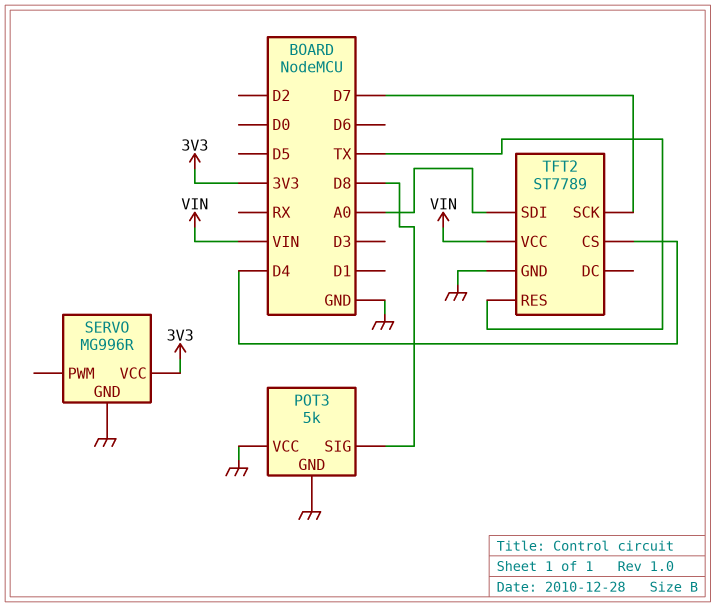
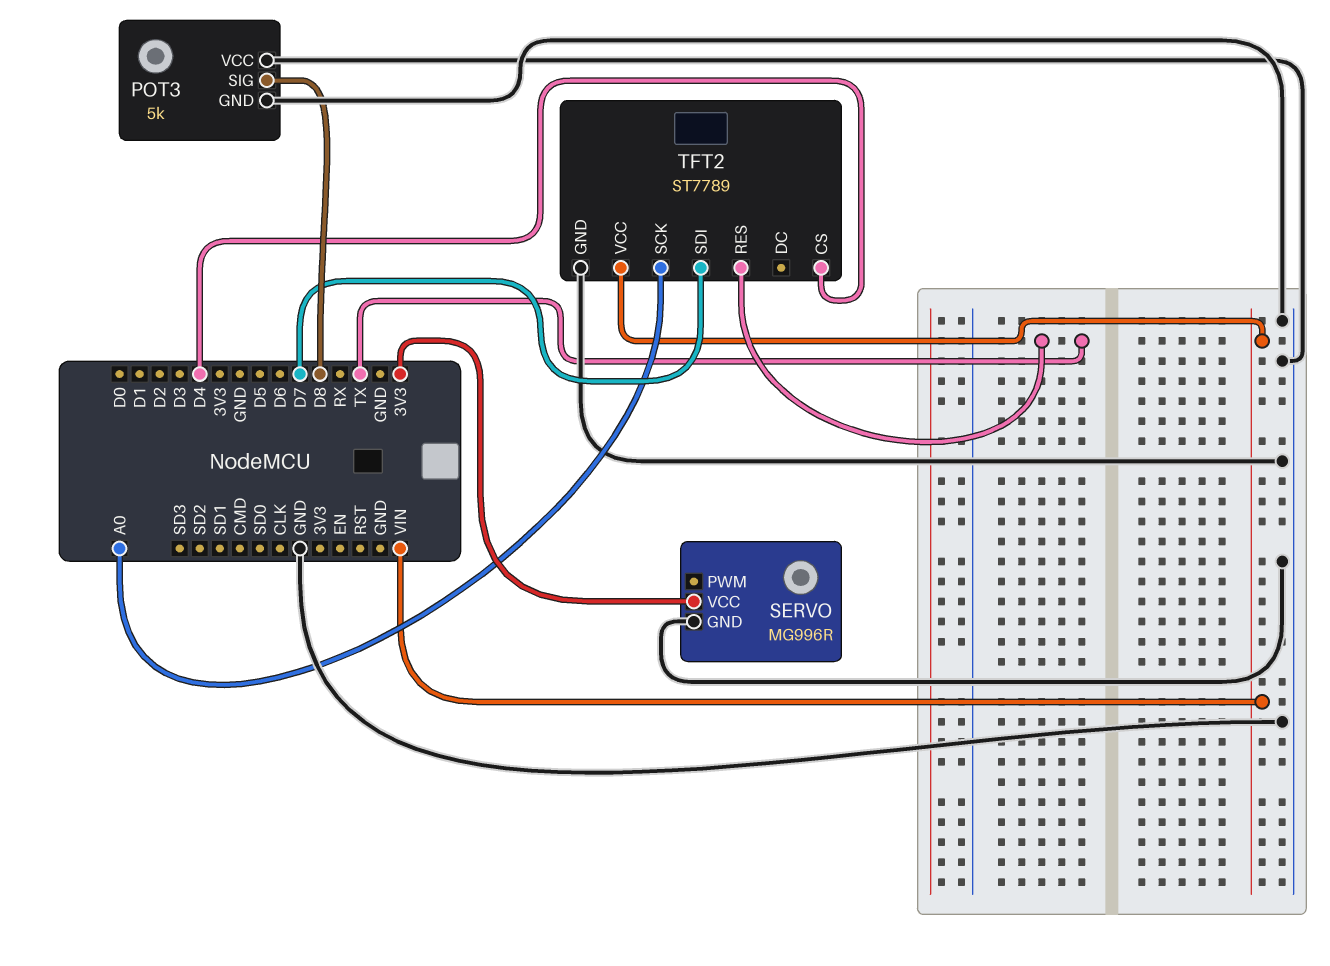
TFT2 pin SCK: D7 -> A0
TFT2 pin SDI: A0 -> D7

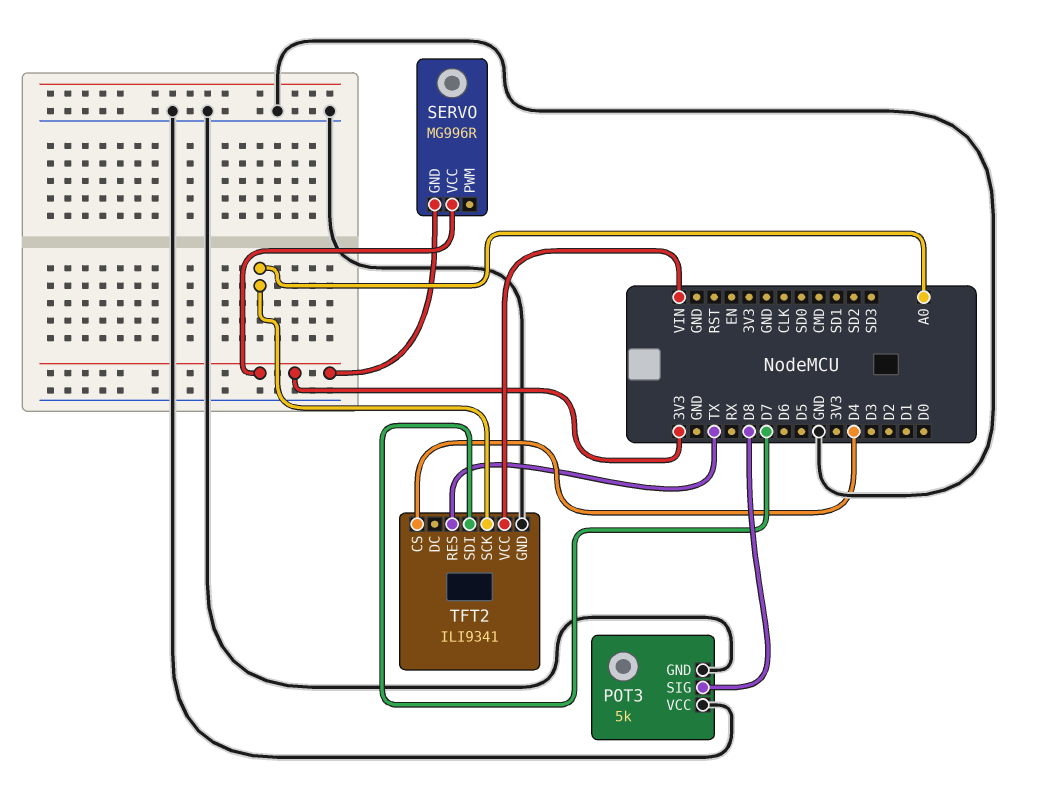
SERVO pin GND: GND -> 3V3
TFT2: ST7789 -> ILI9341

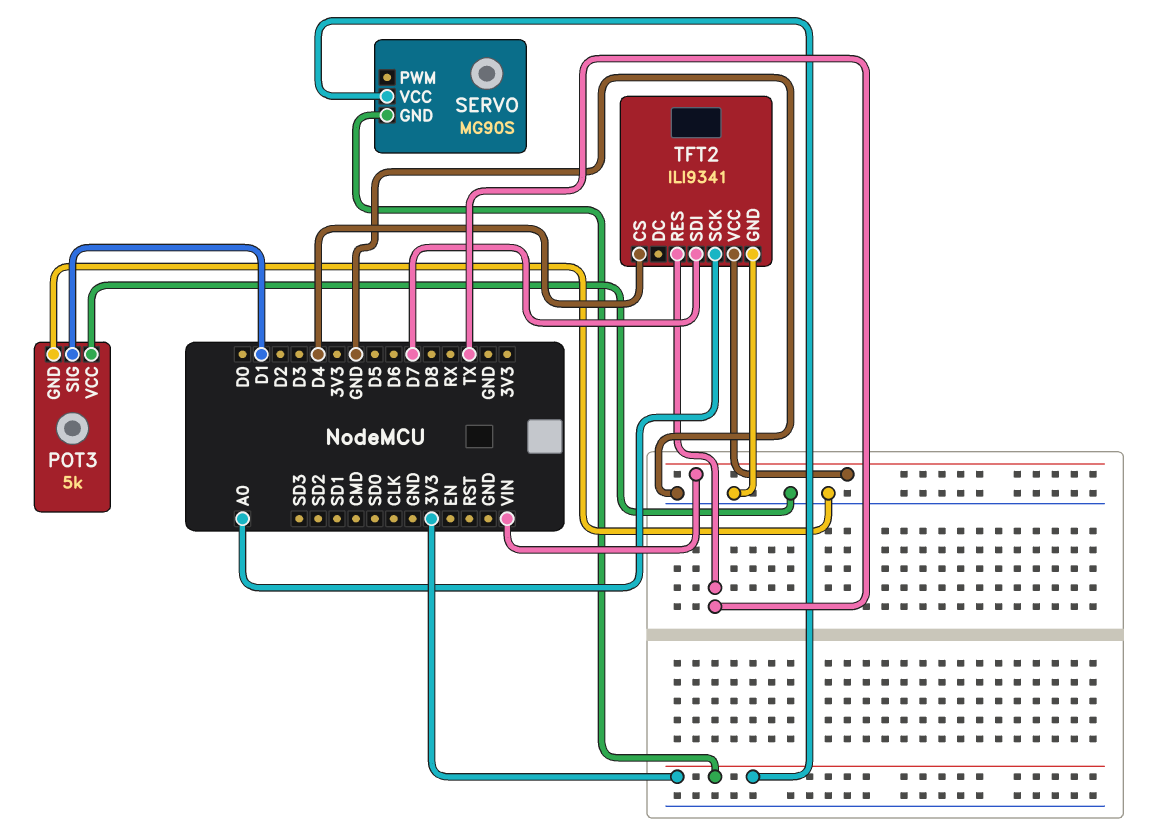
POT3 pin SIG: D8 -> D1
SERVO: MG996R -> MG90S

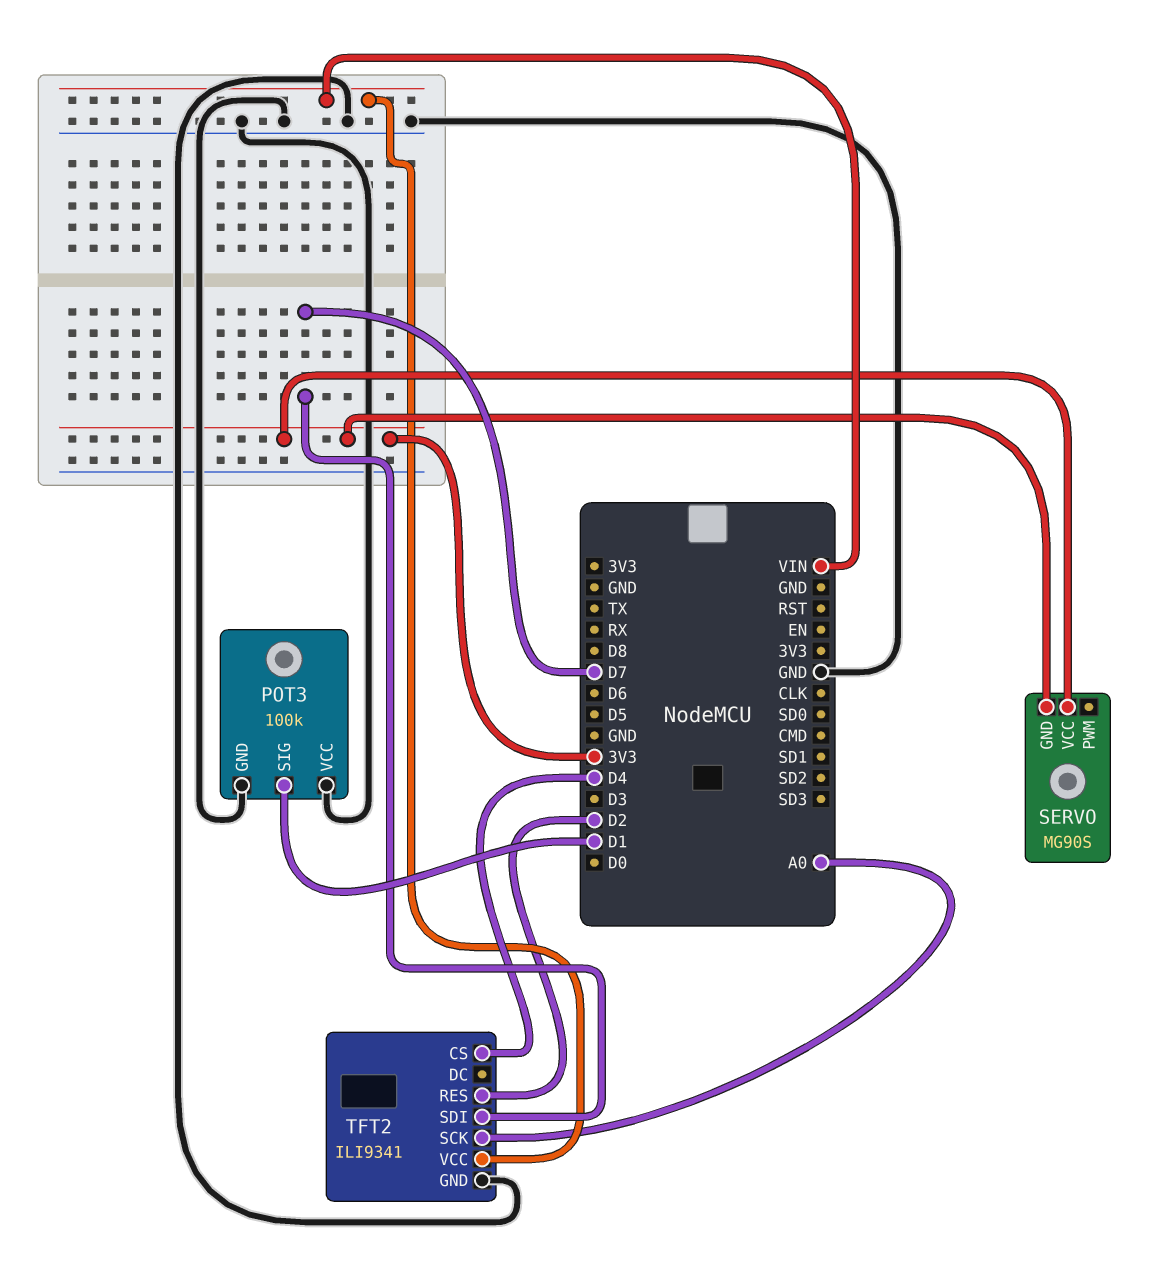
POT3: 5k -> 100k
TFT2 pin RES: TX -> D2

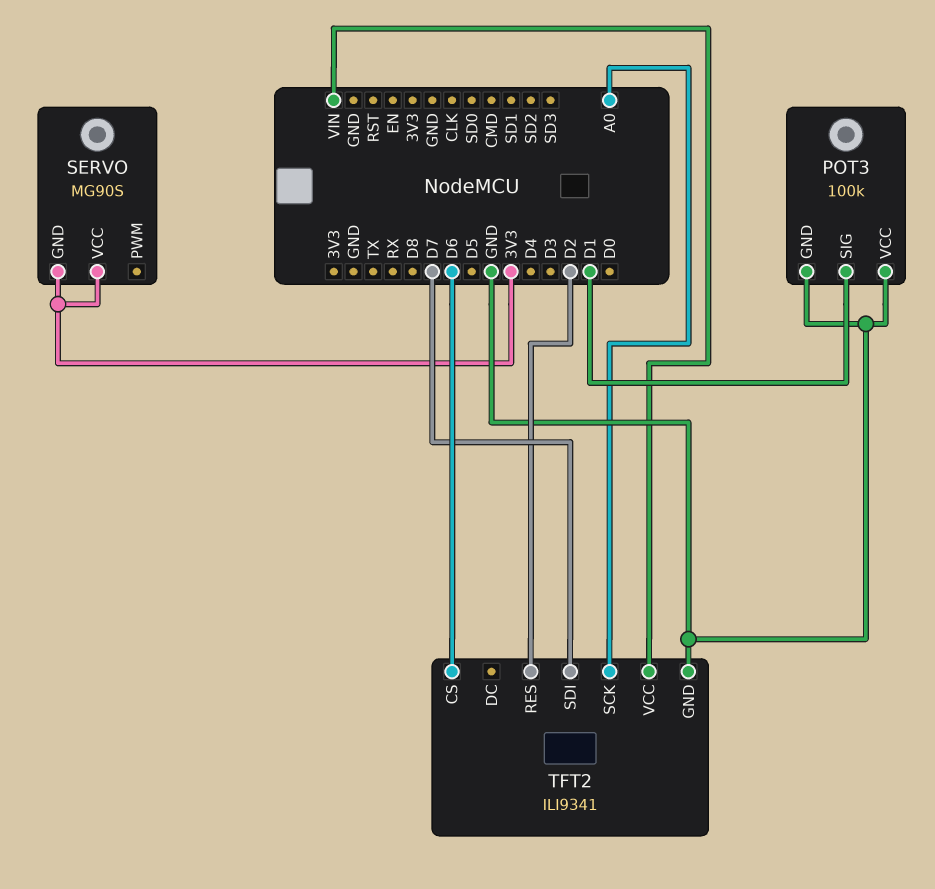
TFT2 pin CS: D4 -> D6

